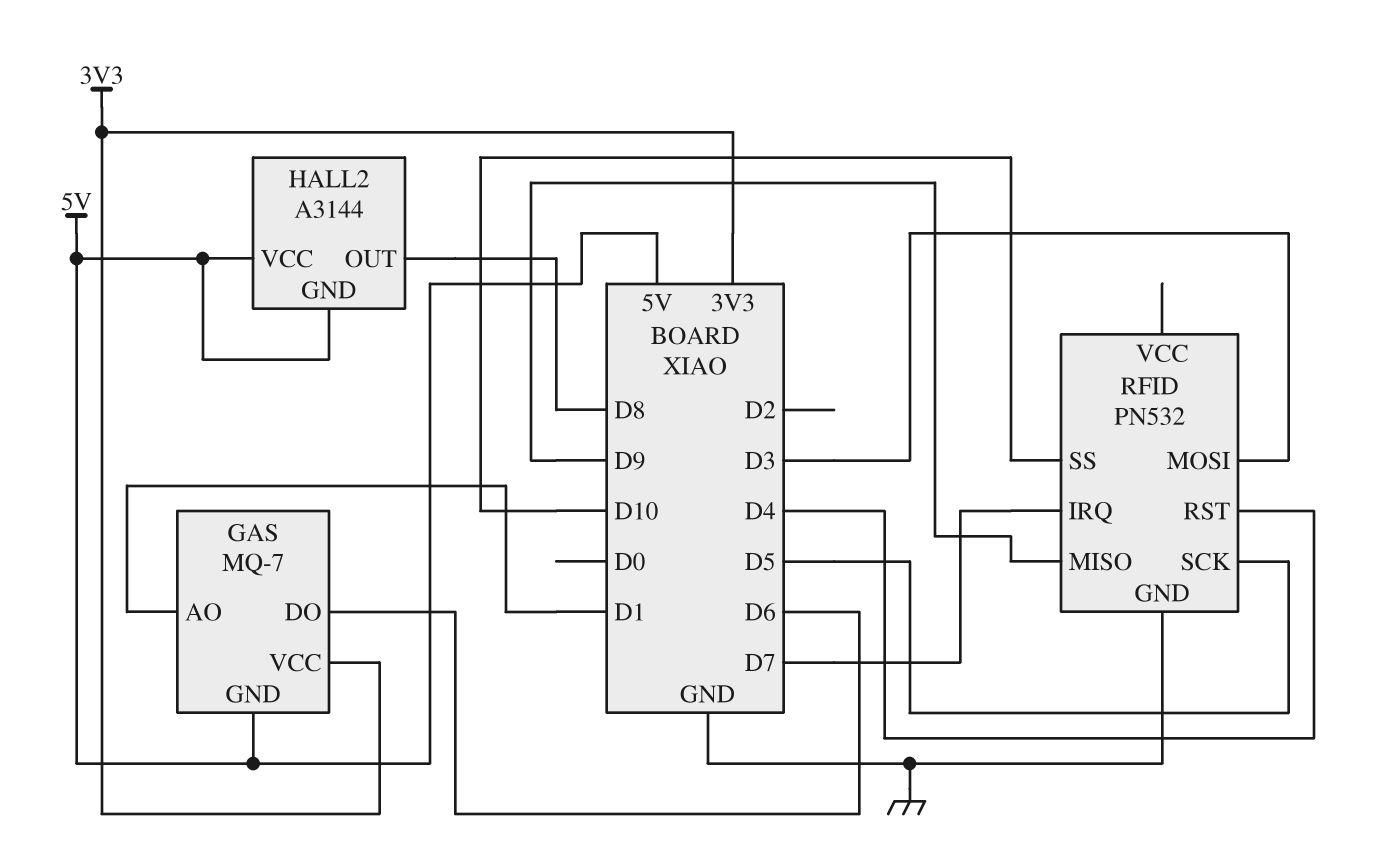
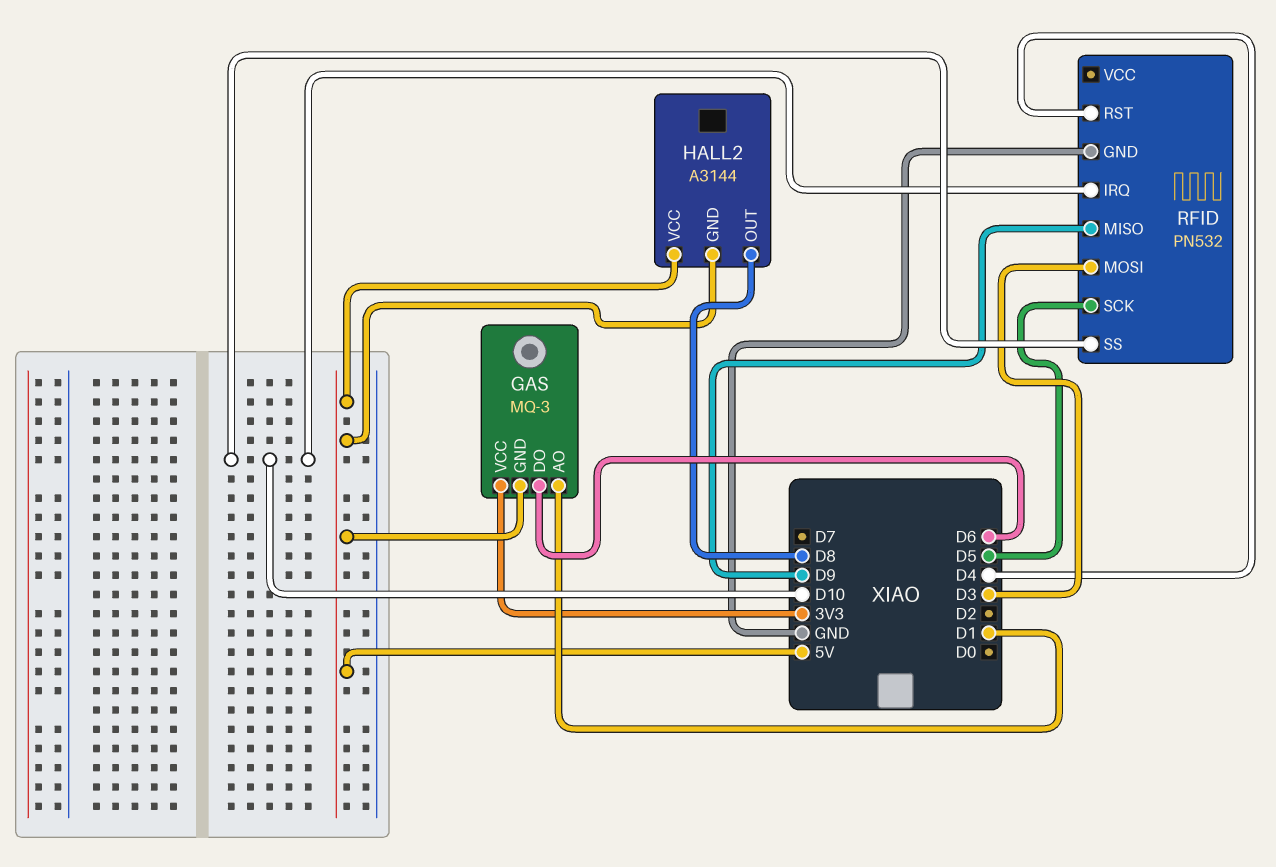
GAS: MQ-7 -> MQ-3
RFID pin IRQ: D7 -> D10

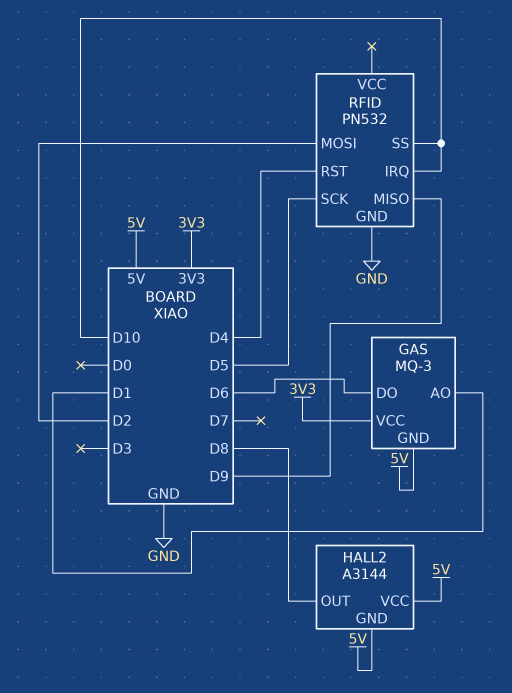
RFID pin MOSI: D3 -> D2

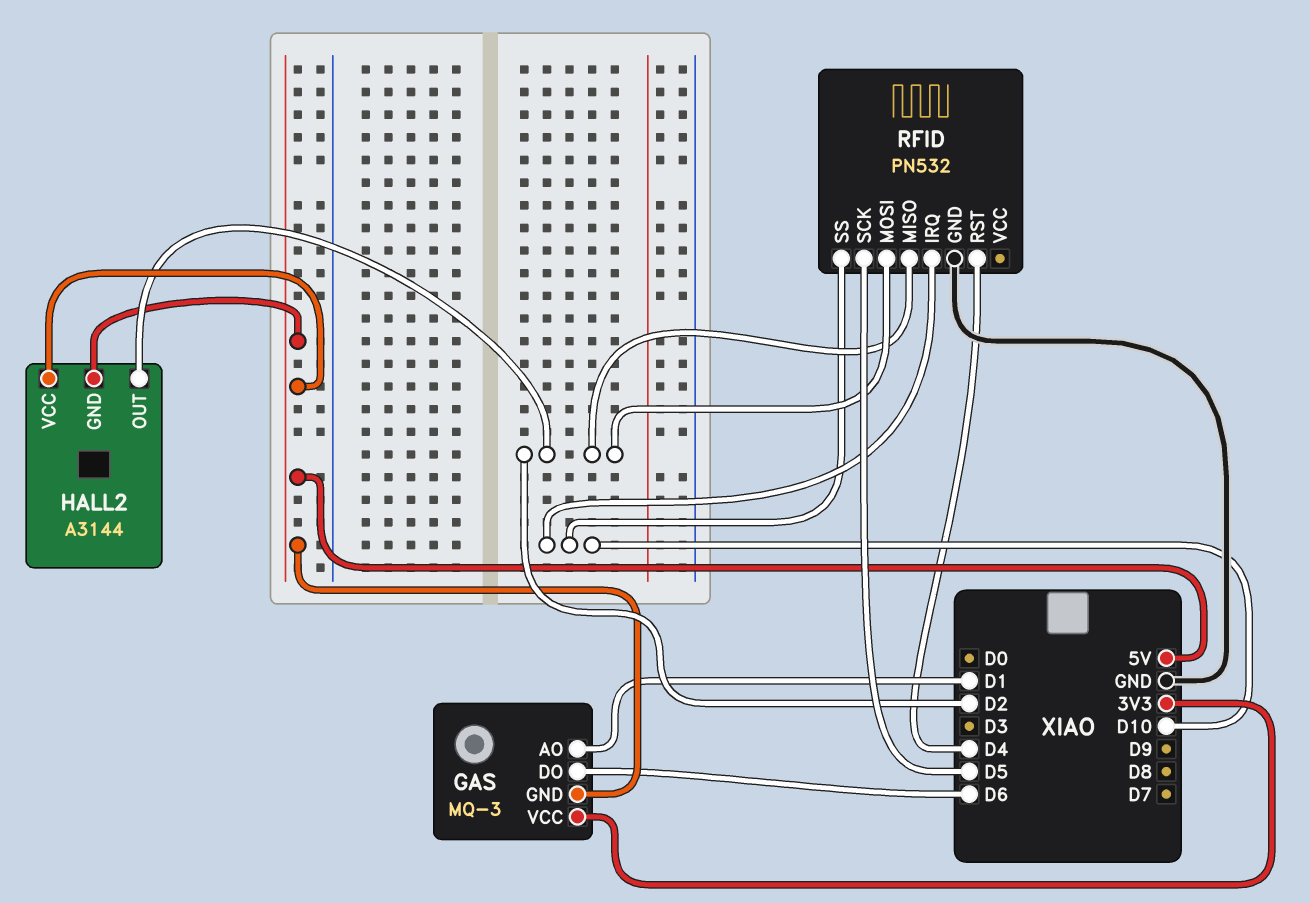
HALL2 pin OUT: D8 -> D2
RFID pin MISO: D9 -> D2

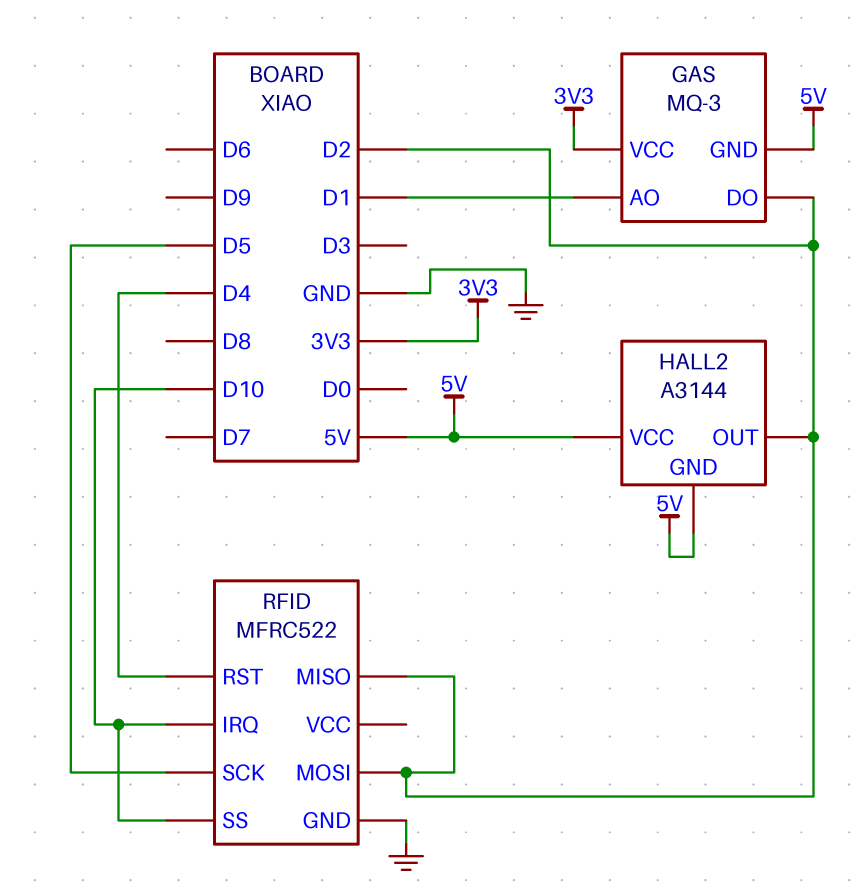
GAS pin DO: D6 -> D2
RFID: PN532 -> MFRC522

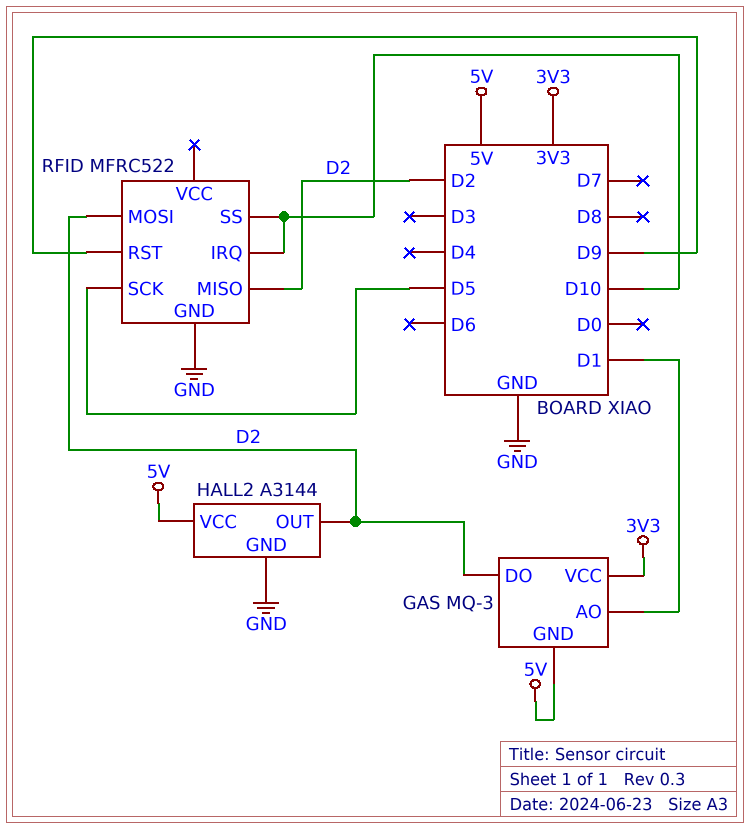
HALL2 pin GND: 5V -> GND
RFID pin RST: D4 -> D9

